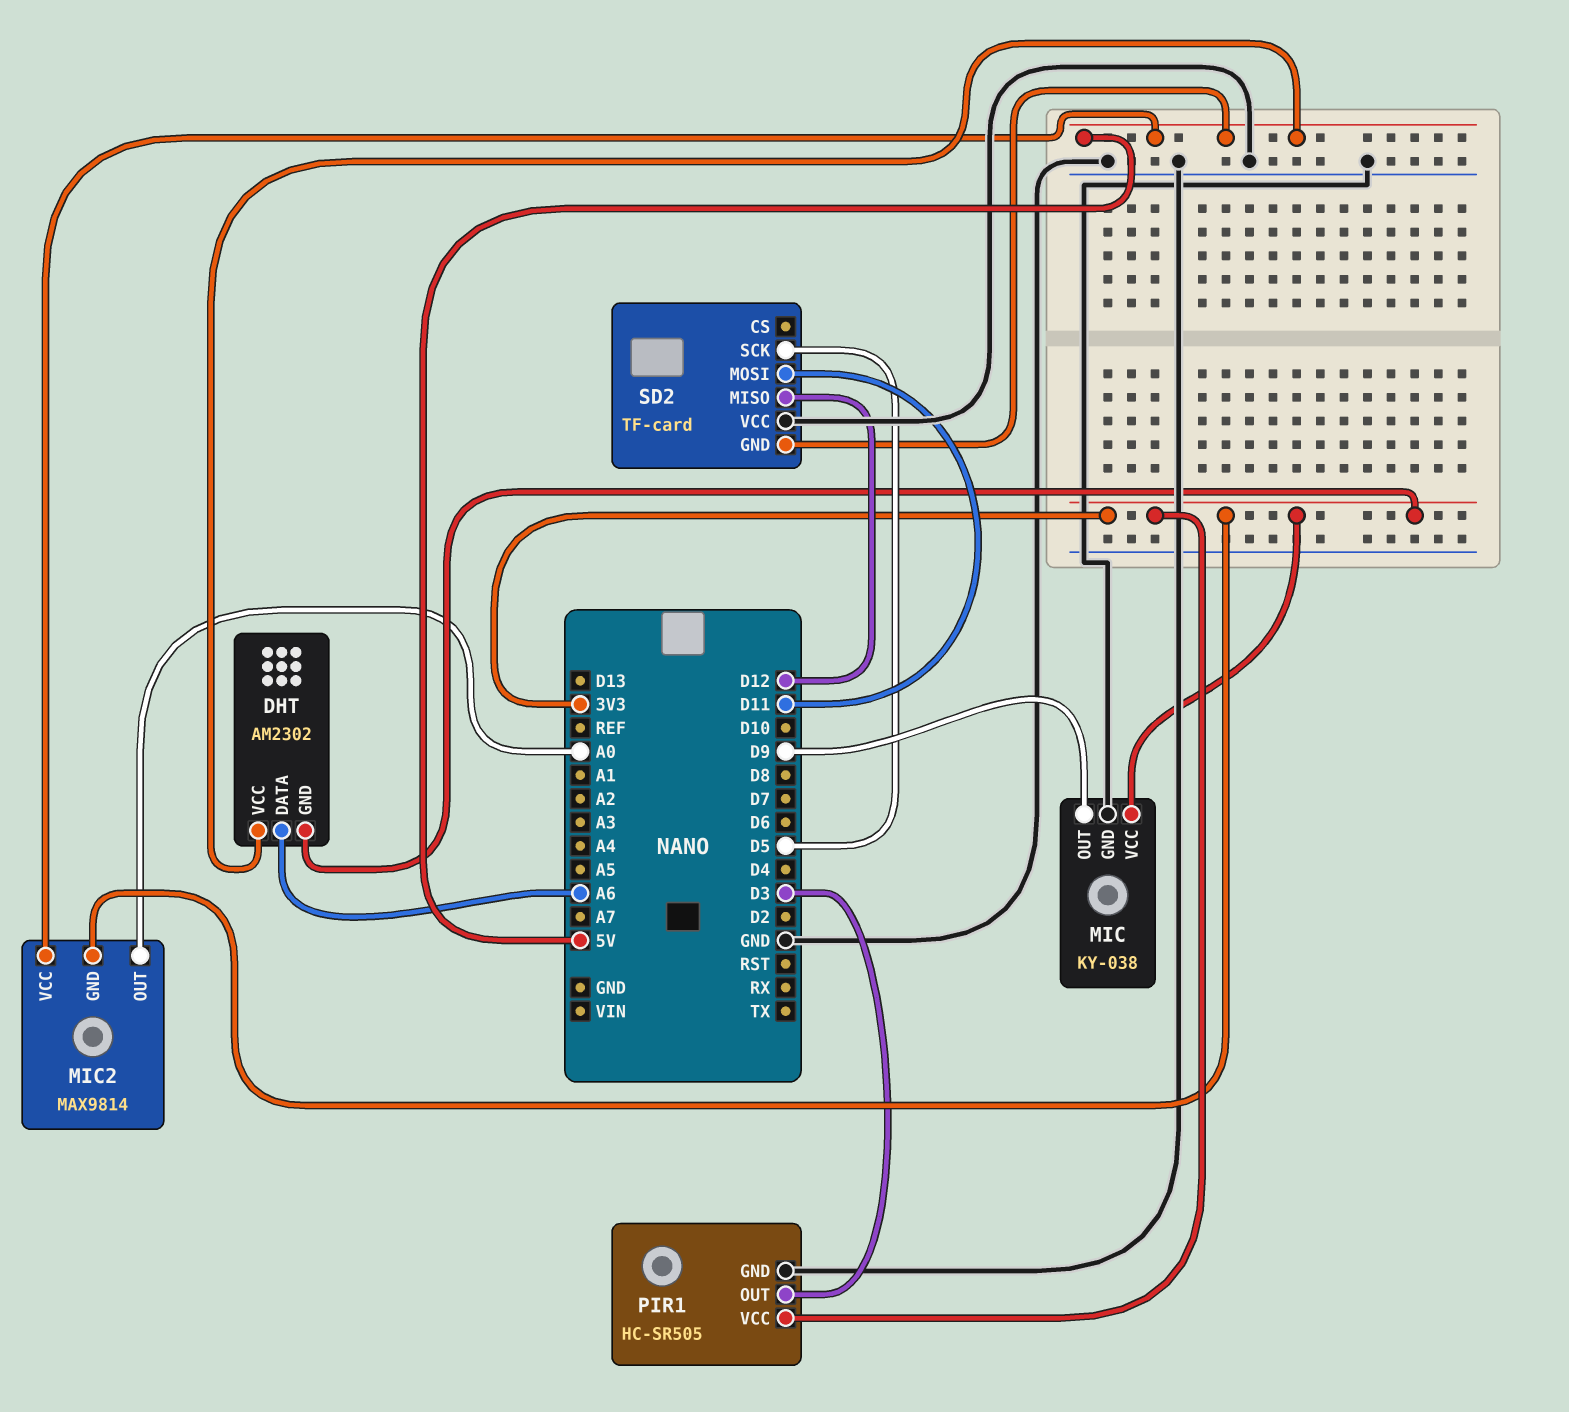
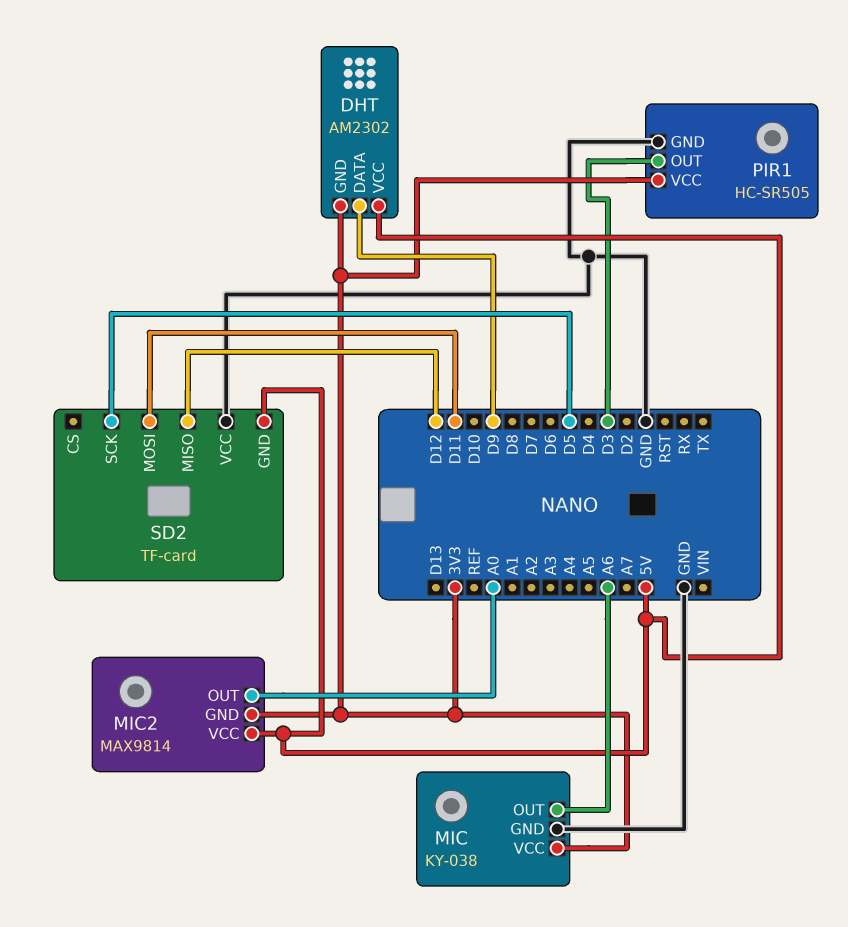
DHT pin DATA: A6 -> D9
MIC pin OUT: D9 -> A6

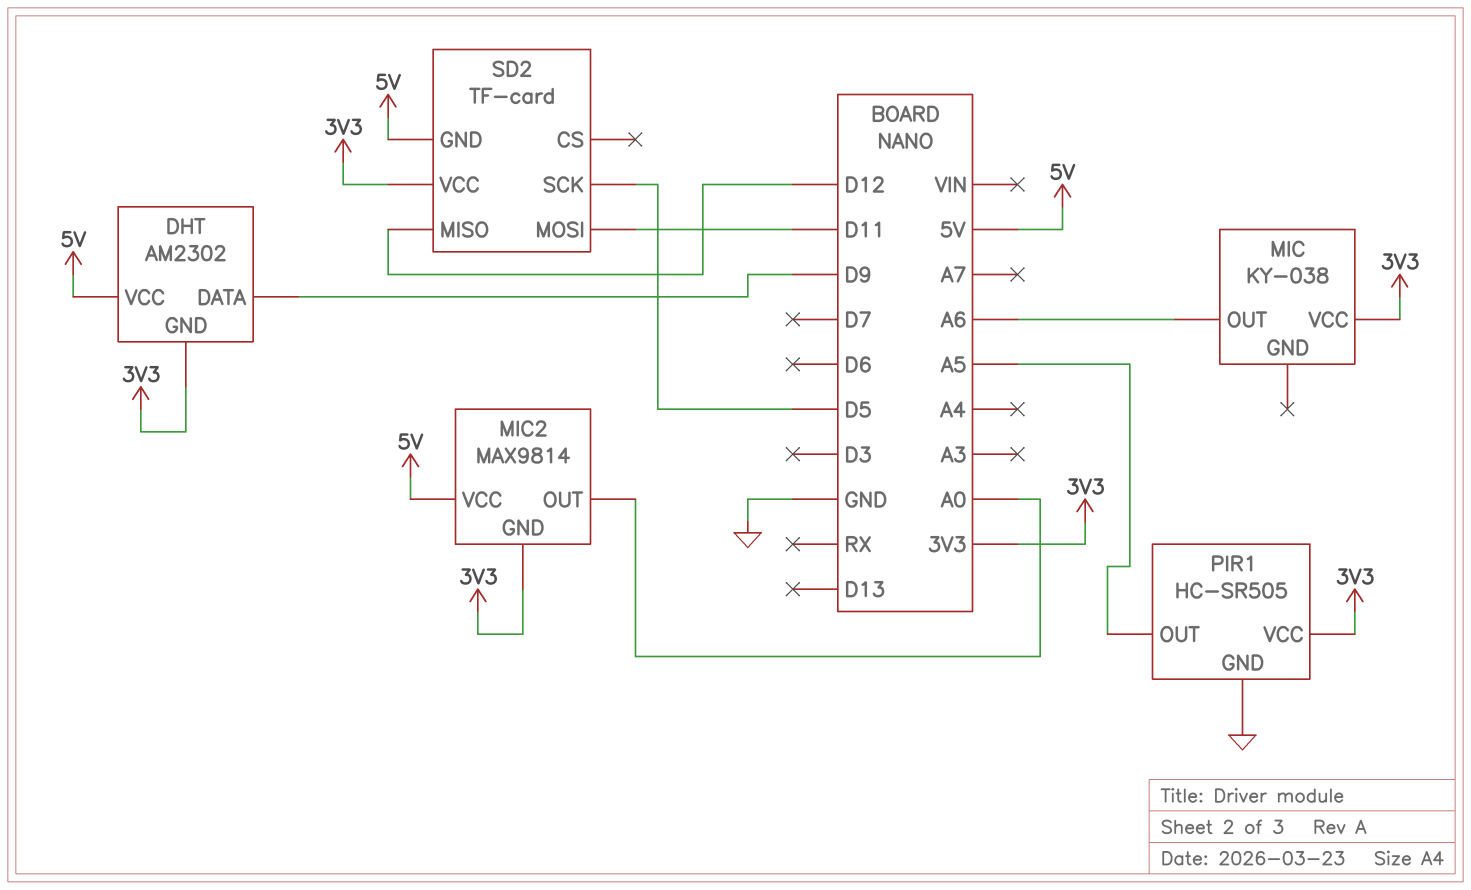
MIC pin GND: GND -> none
PIR1 pin OUT: D3 -> A5
SD2 pin VCC: GND -> 3V3

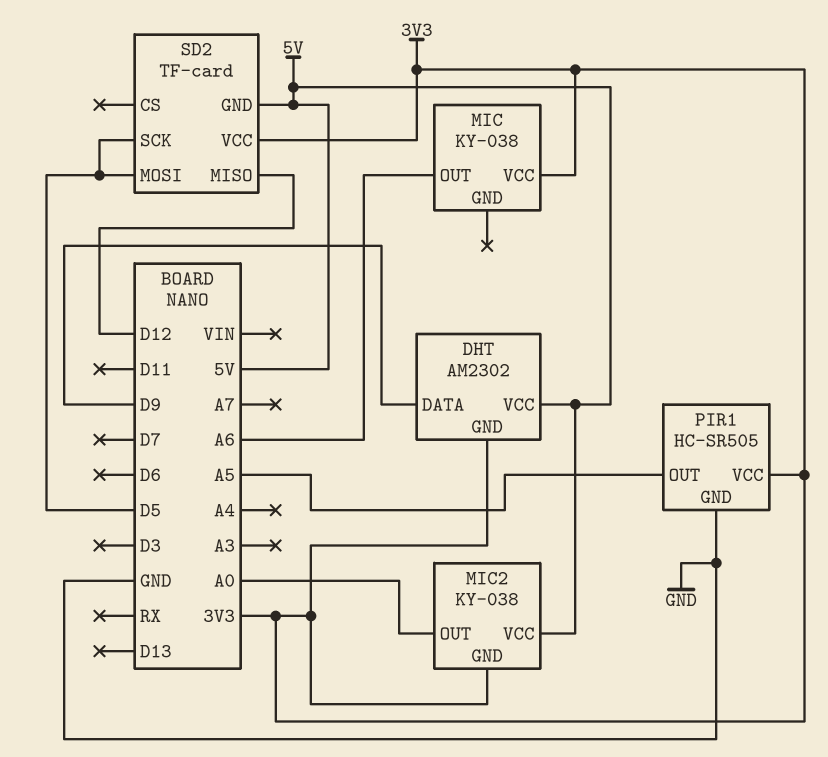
MIC2: MAX9814 -> KY-038
SD2 pin MOSI: D11 -> D5

